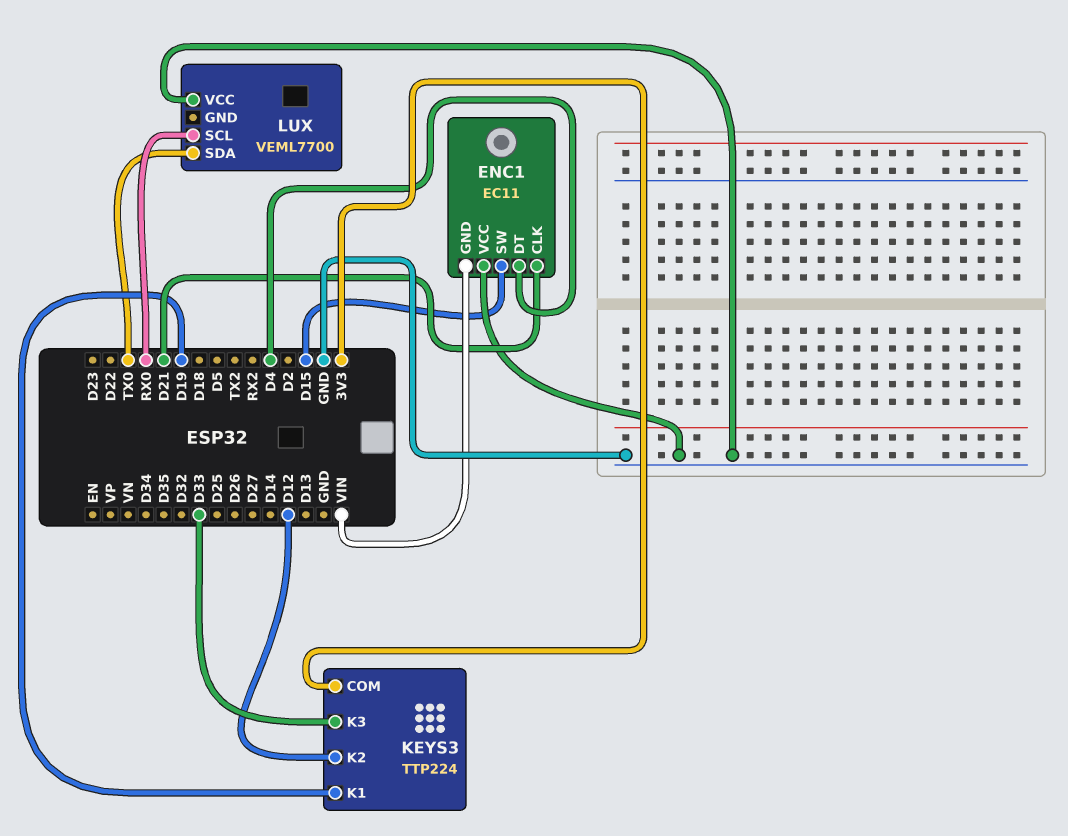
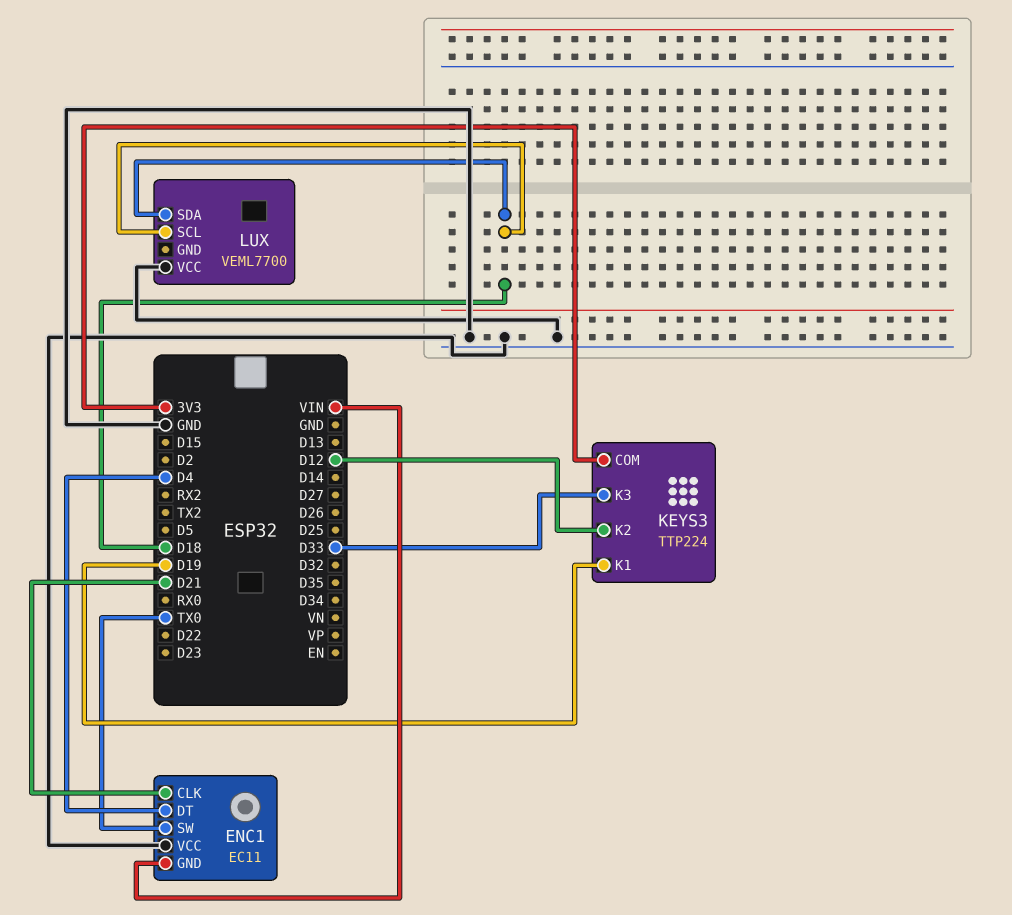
ENC1 pin SW: D15 -> TX0
LUX pin SCL: RX0 -> D18
LUX pin SDA: TX0 -> D18

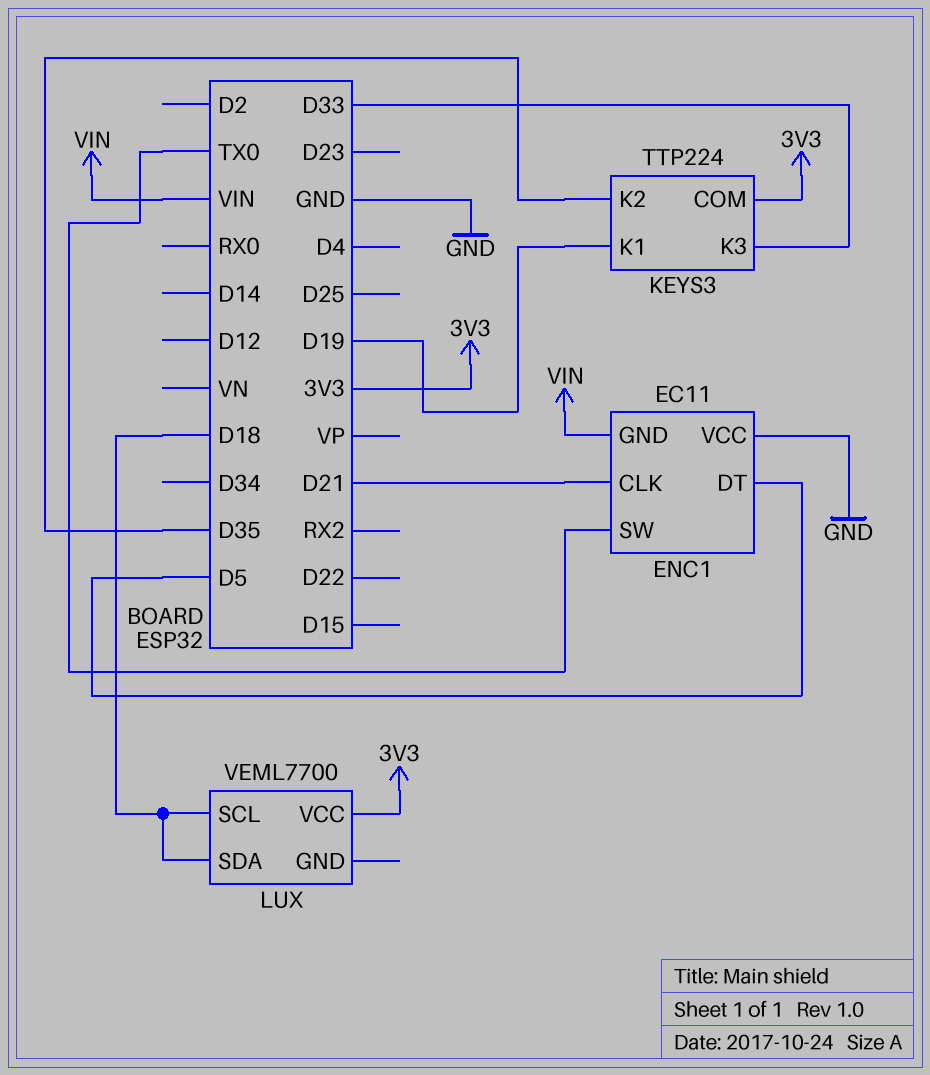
ENC1 pin DT: D4 -> D5
KEYS3 pin K2: D12 -> D35
LUX pin VCC: GND -> 3V3

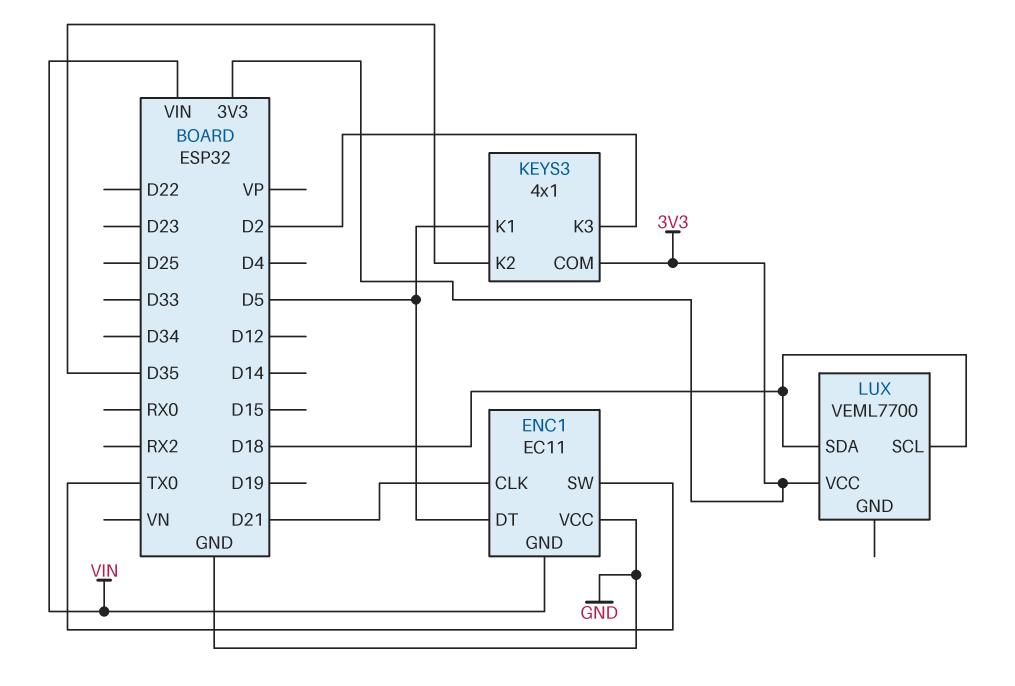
KEYS3: TTP224 -> 4x1
KEYS3 pin K1: D19 -> D5
KEYS3 pin K3: D33 -> D2

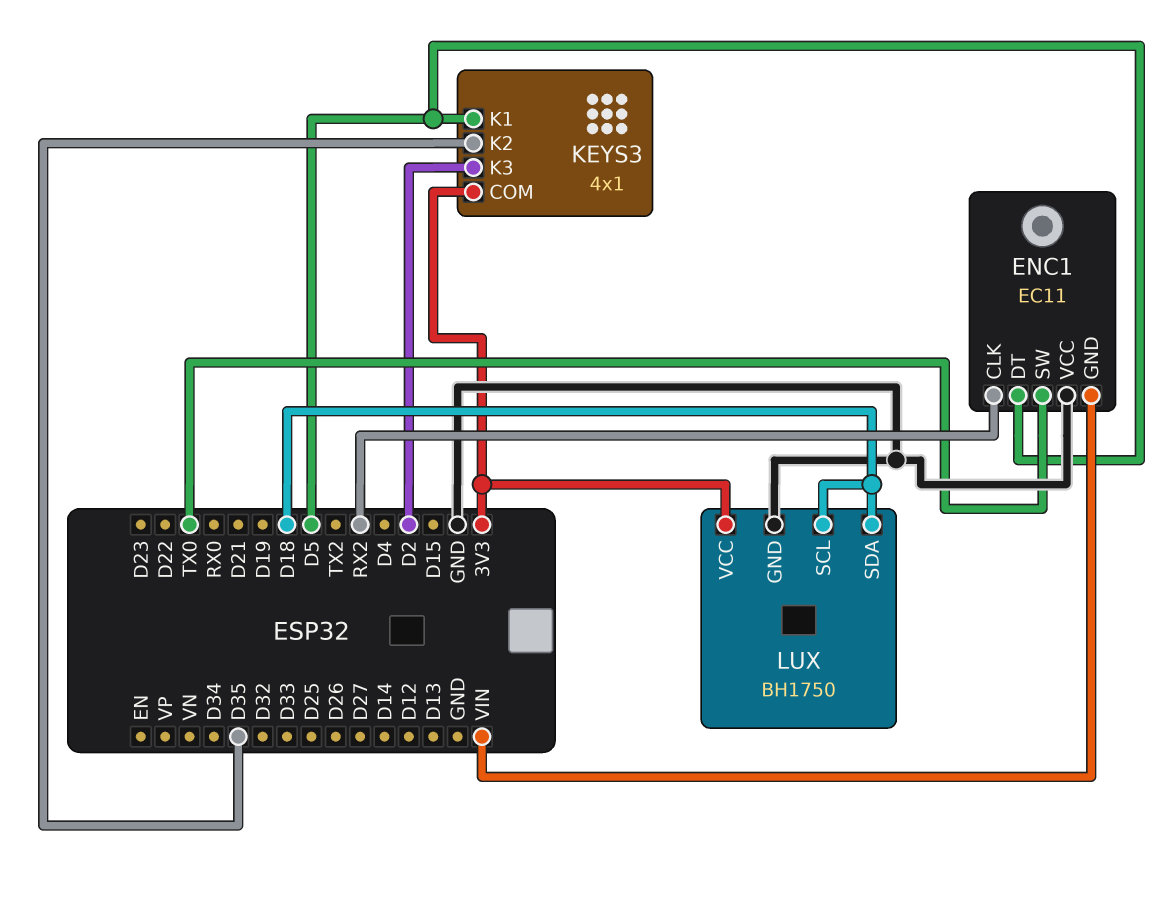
ENC1 pin CLK: D21 -> RX2
LUX: VEML7700 -> BH1750
LUX pin GND: none -> GND

